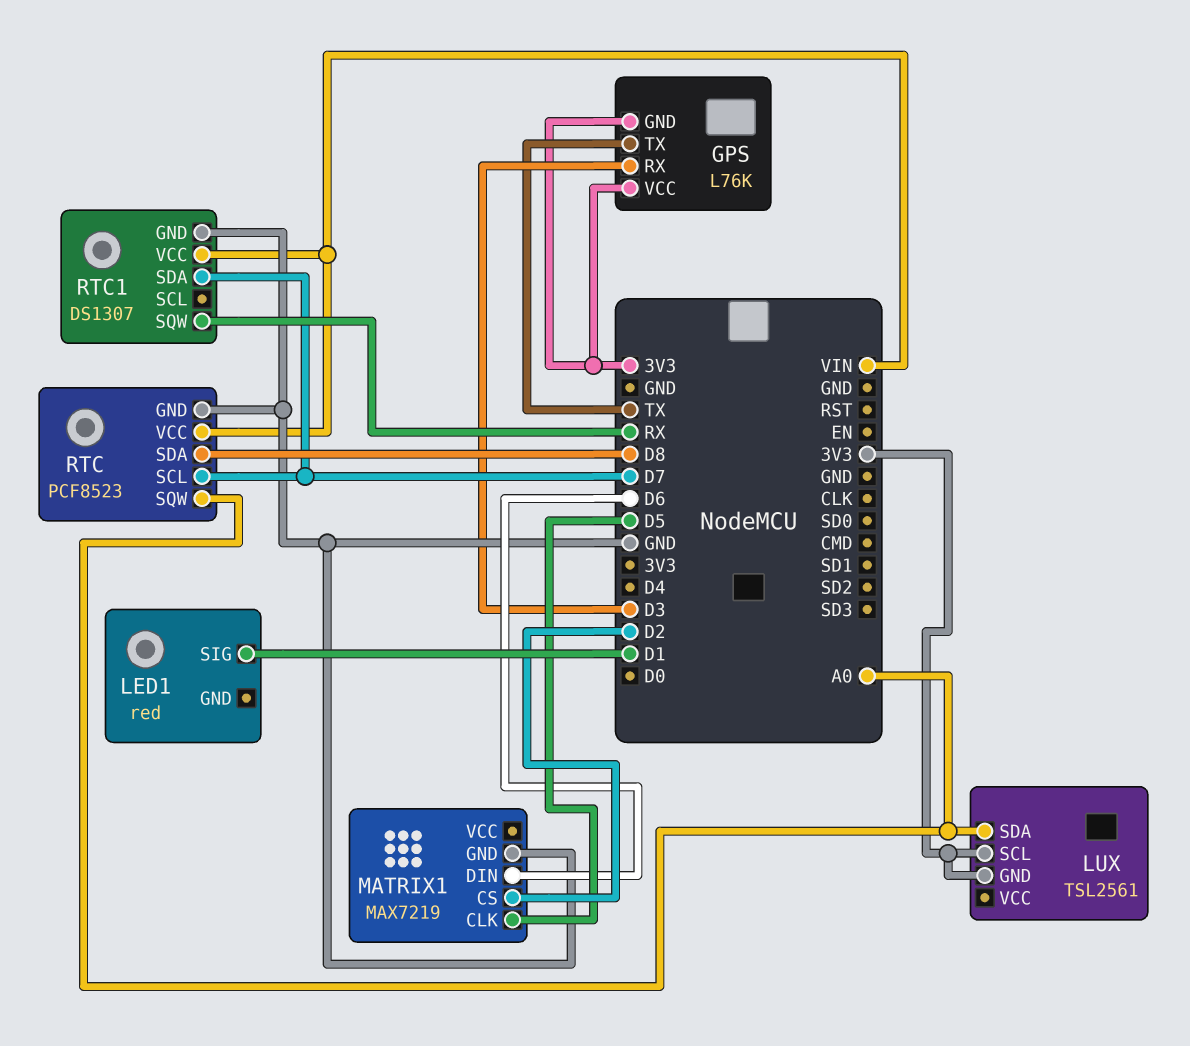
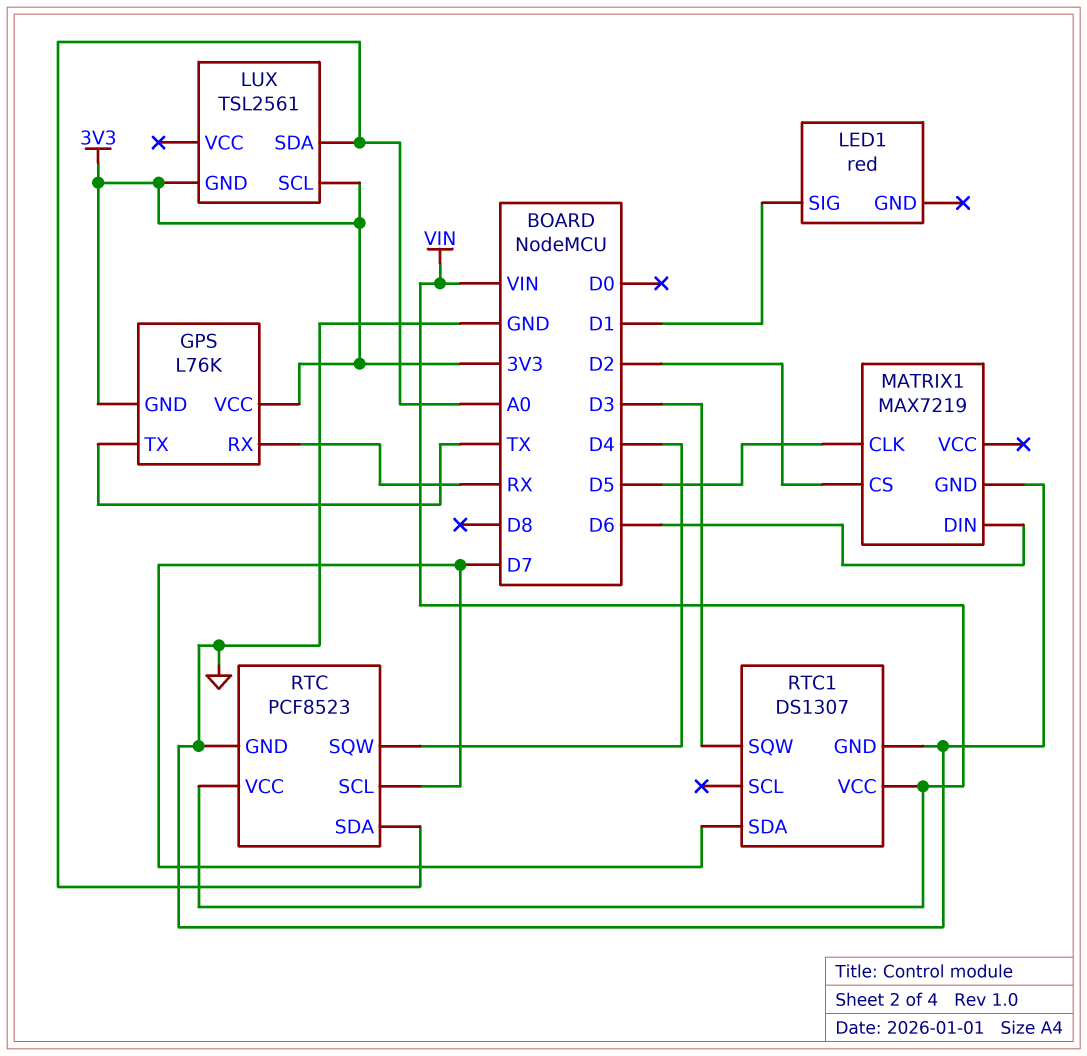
GPS pin RX: D3 -> RX
RTC pin SDA: D8 -> A0
RTC pin SQW: A0 -> D4
RTC1 pin SQW: RX -> D3

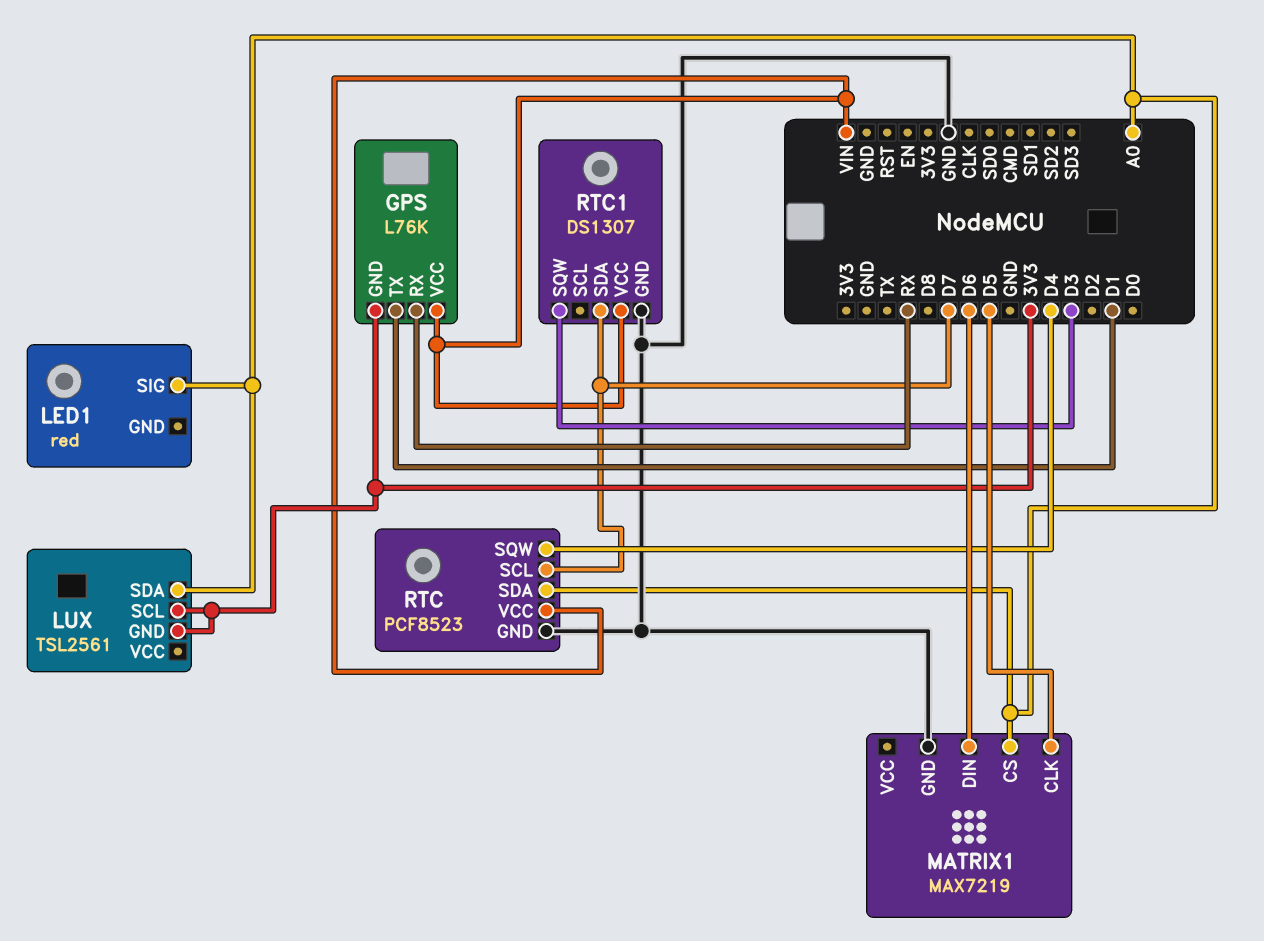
GPS pin TX: TX -> D1
GPS pin VCC: 3V3 -> VIN
LED1 pin SIG: D1 -> A0
MATRIX1 pin CS: D2 -> A0

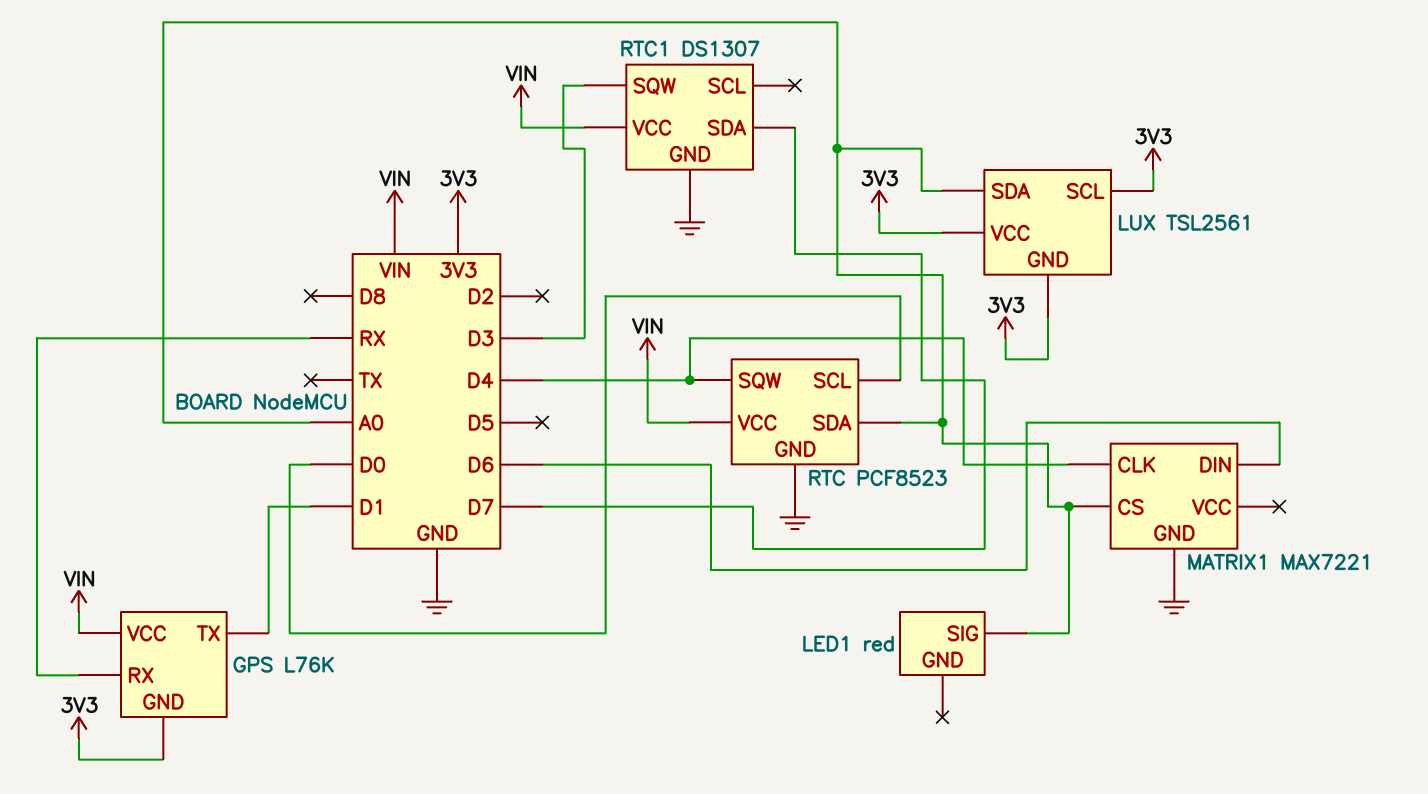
LUX pin VCC: none -> 3V3
MATRIX1: MAX7219 -> MAX7221
MATRIX1 pin CLK: D5 -> D4
RTC pin SCL: D7 -> D0

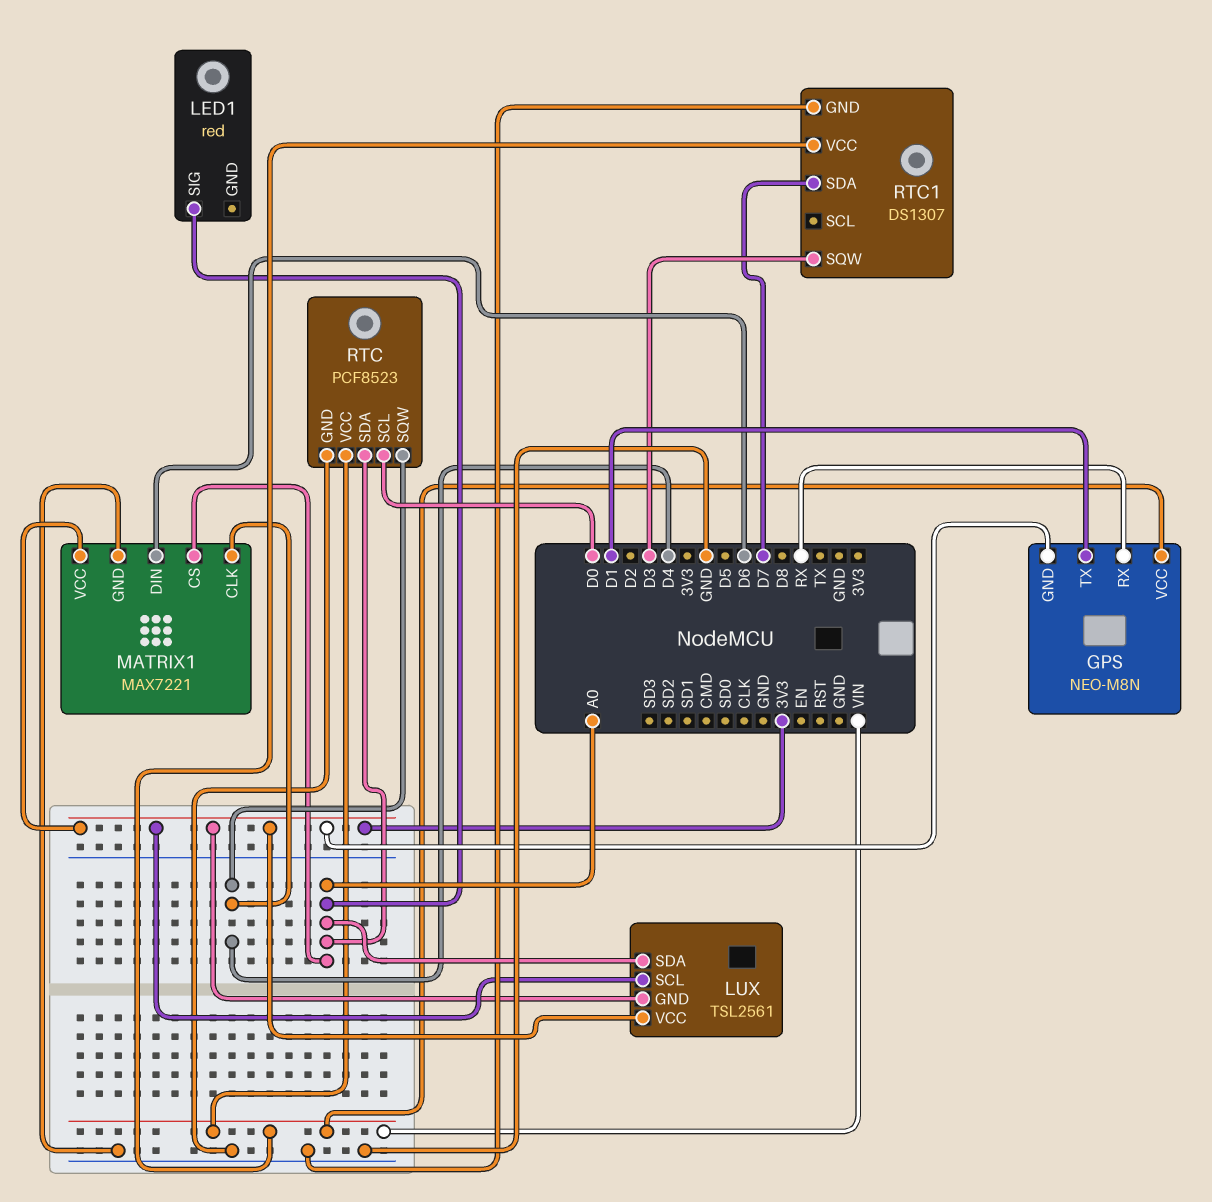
GPS: L76K -> NEO-M8N
MATRIX1 pin VCC: none -> 3V3

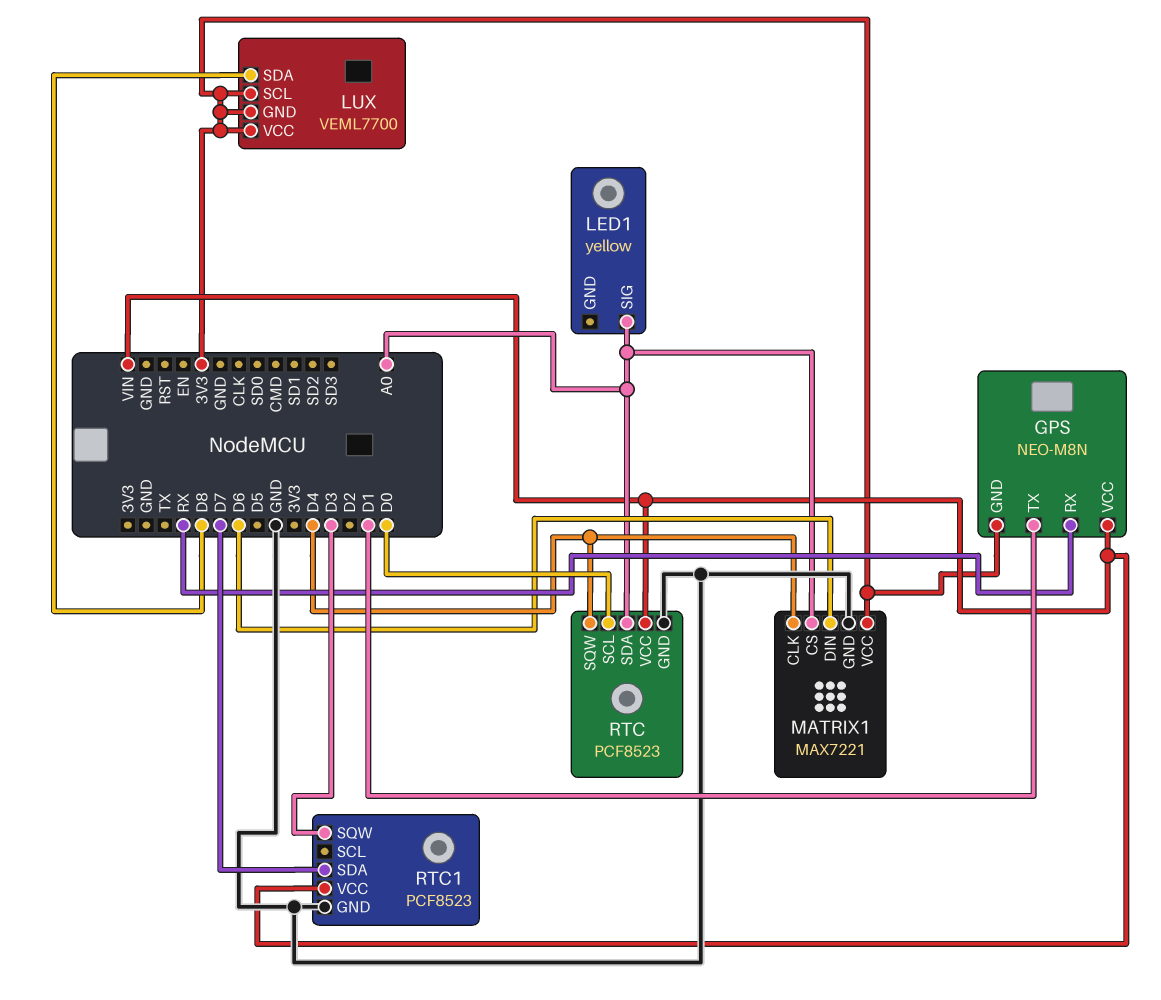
LED1: red -> yellow
LUX: TSL2561 -> VEML7700
LUX pin SDA: A0 -> D8
RTC1: DS1307 -> PCF8523

